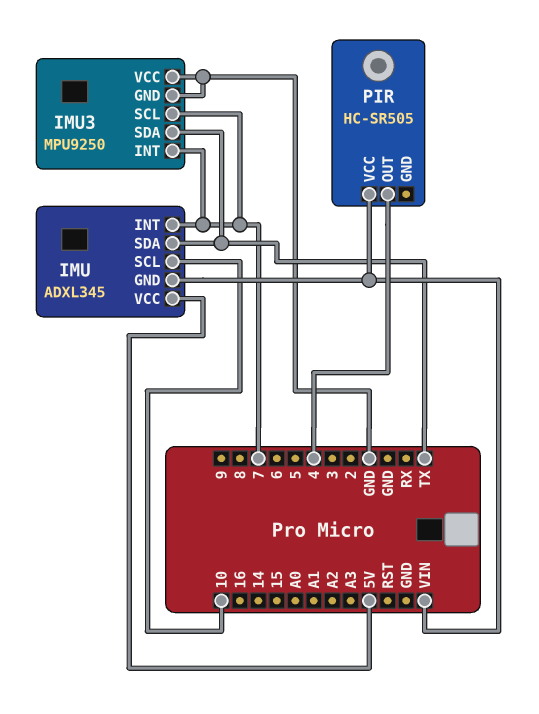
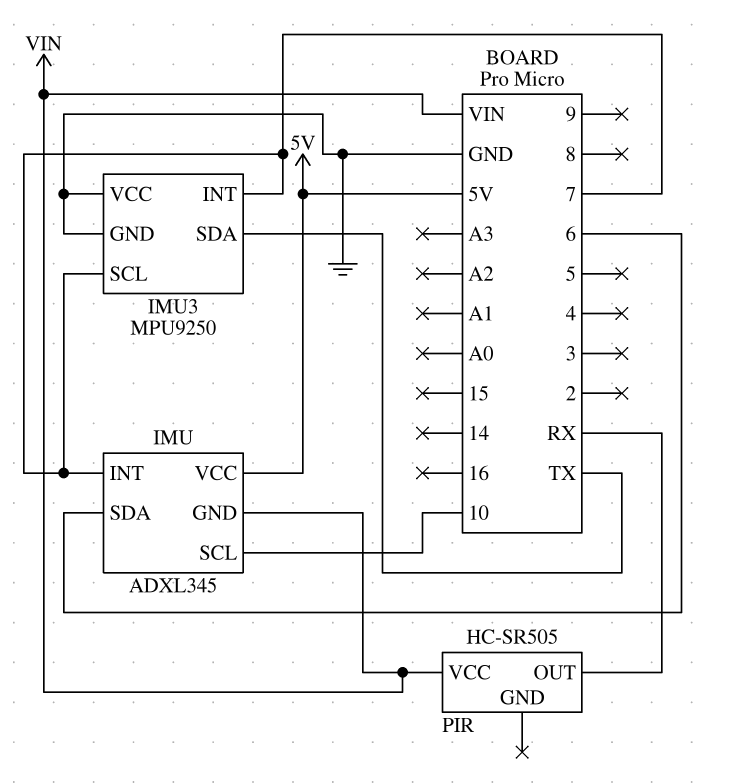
IMU pin SDA: TX -> 6
PIR pin OUT: 4 -> RX

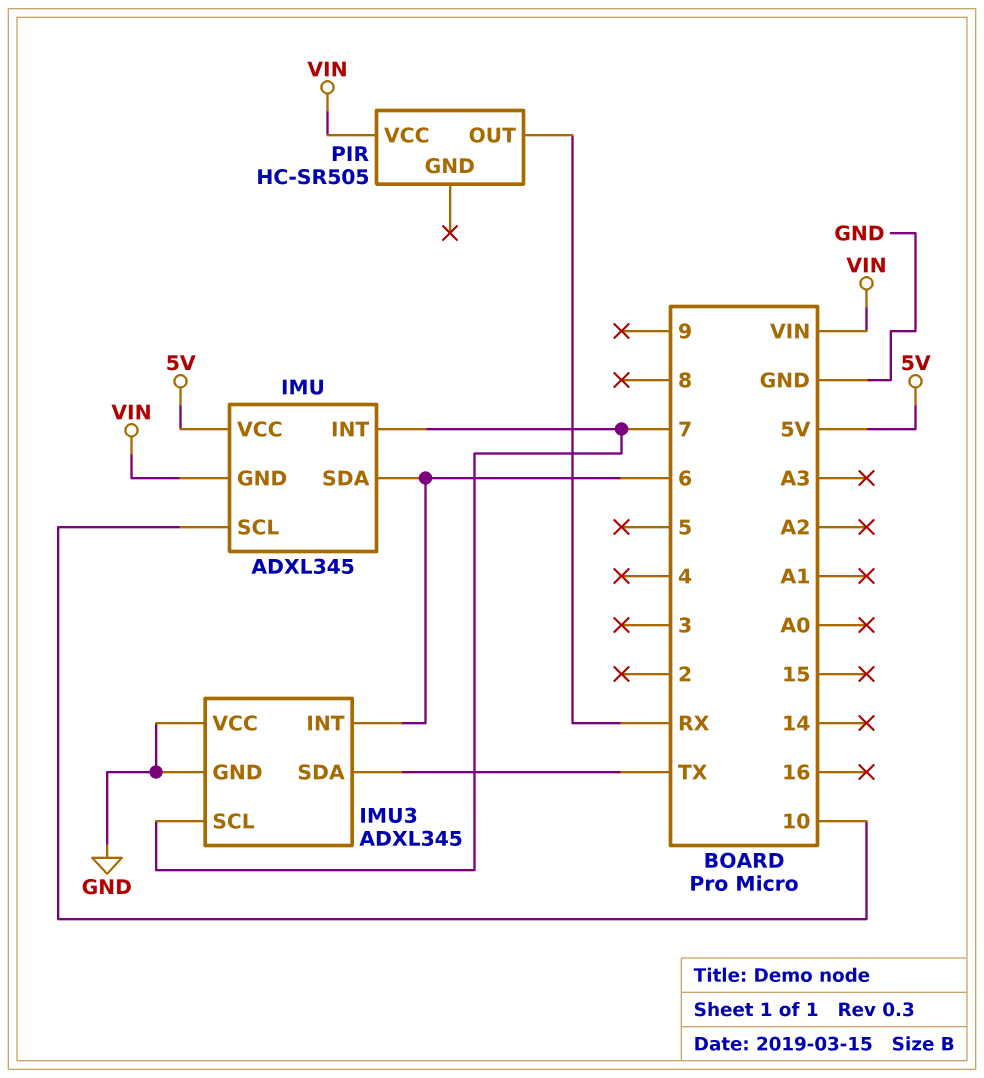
IMU3: MPU9250 -> ADXL345
IMU3 pin INT: 7 -> 6

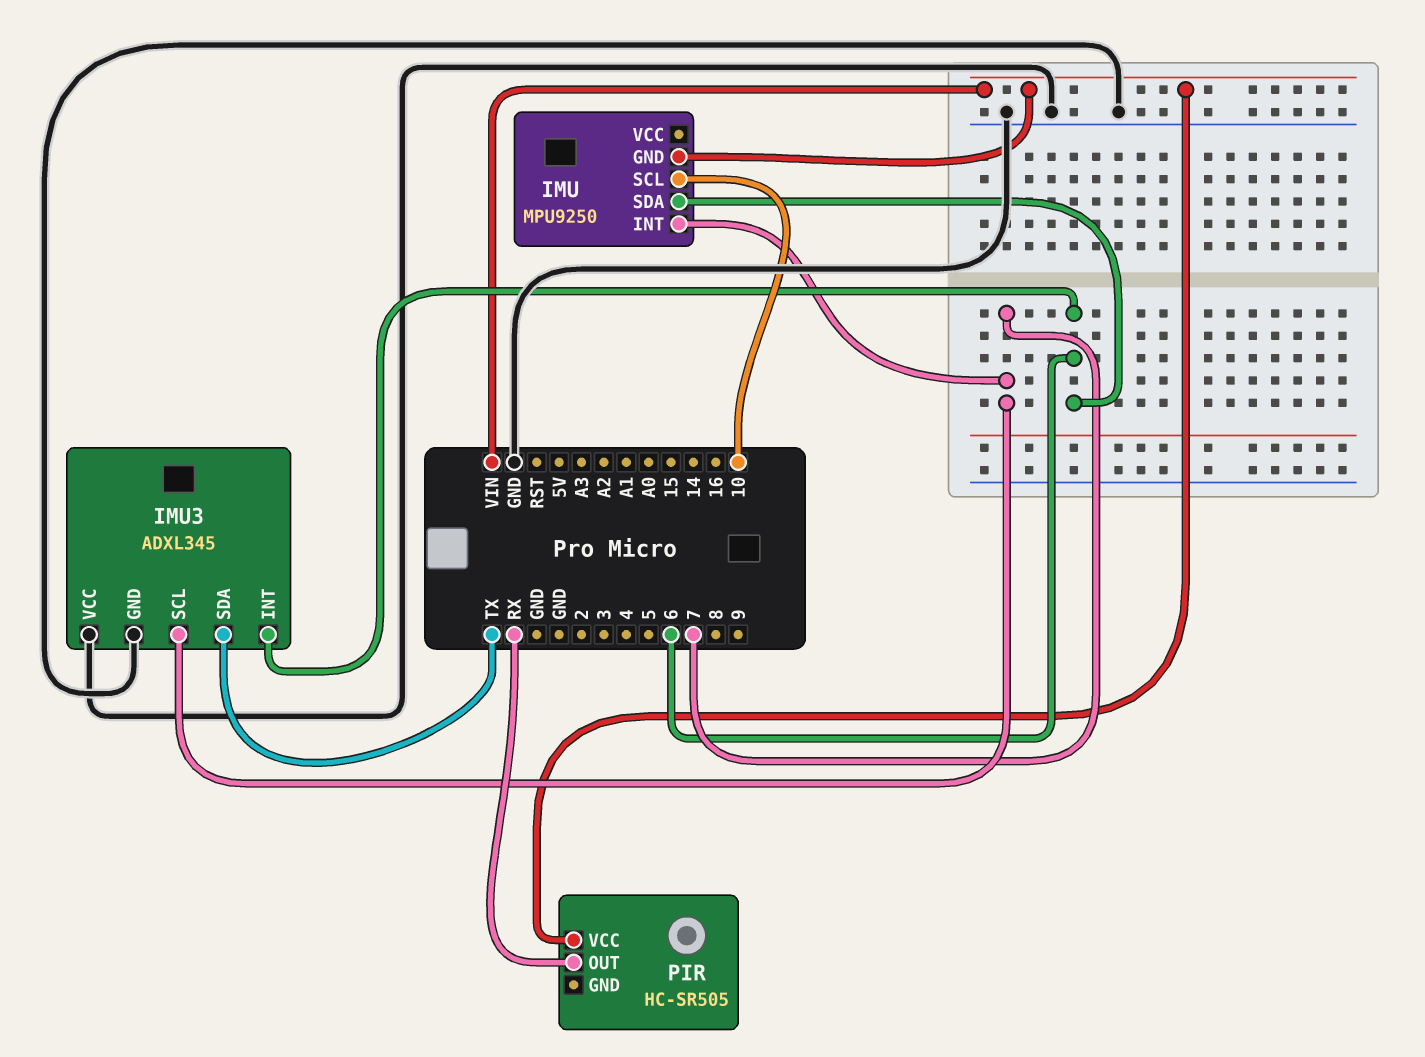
IMU: ADXL345 -> MPU9250
IMU pin VCC: 5V -> none

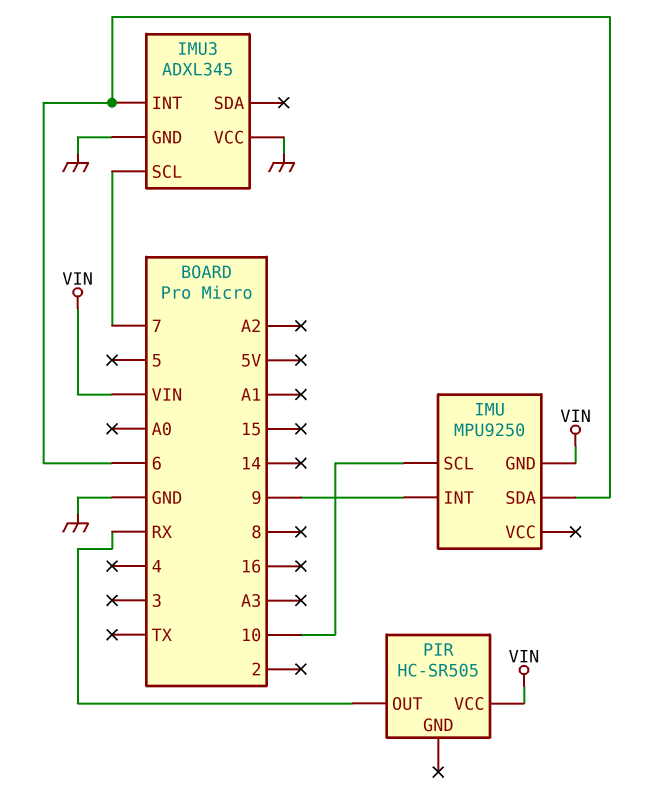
IMU pin INT: 7 -> 9
IMU3 pin SDA: TX -> none

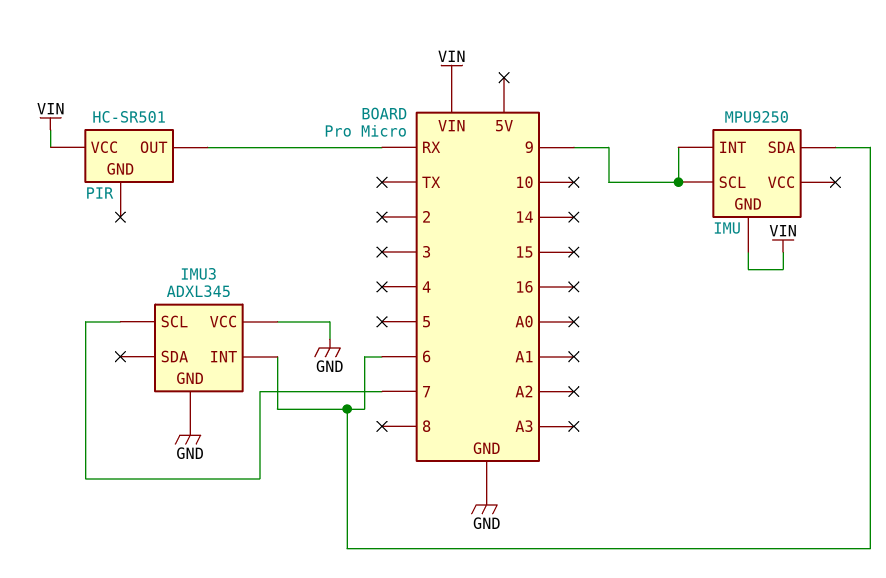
IMU pin SCL: 10 -> 9
PIR: HC-SR505 -> HC-SR501

